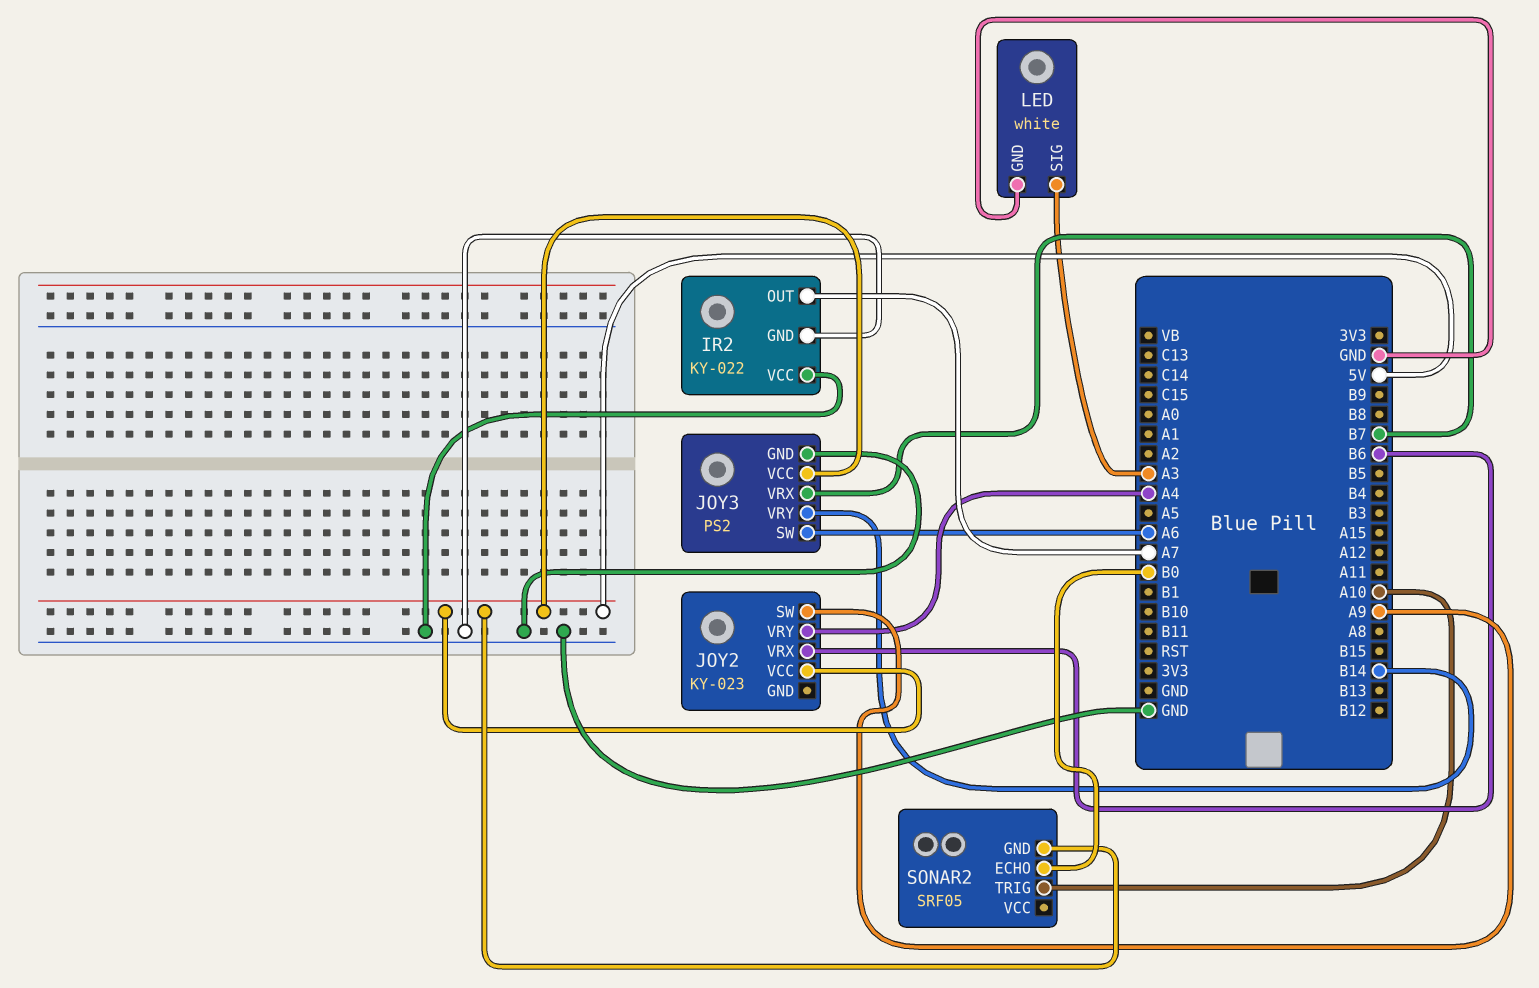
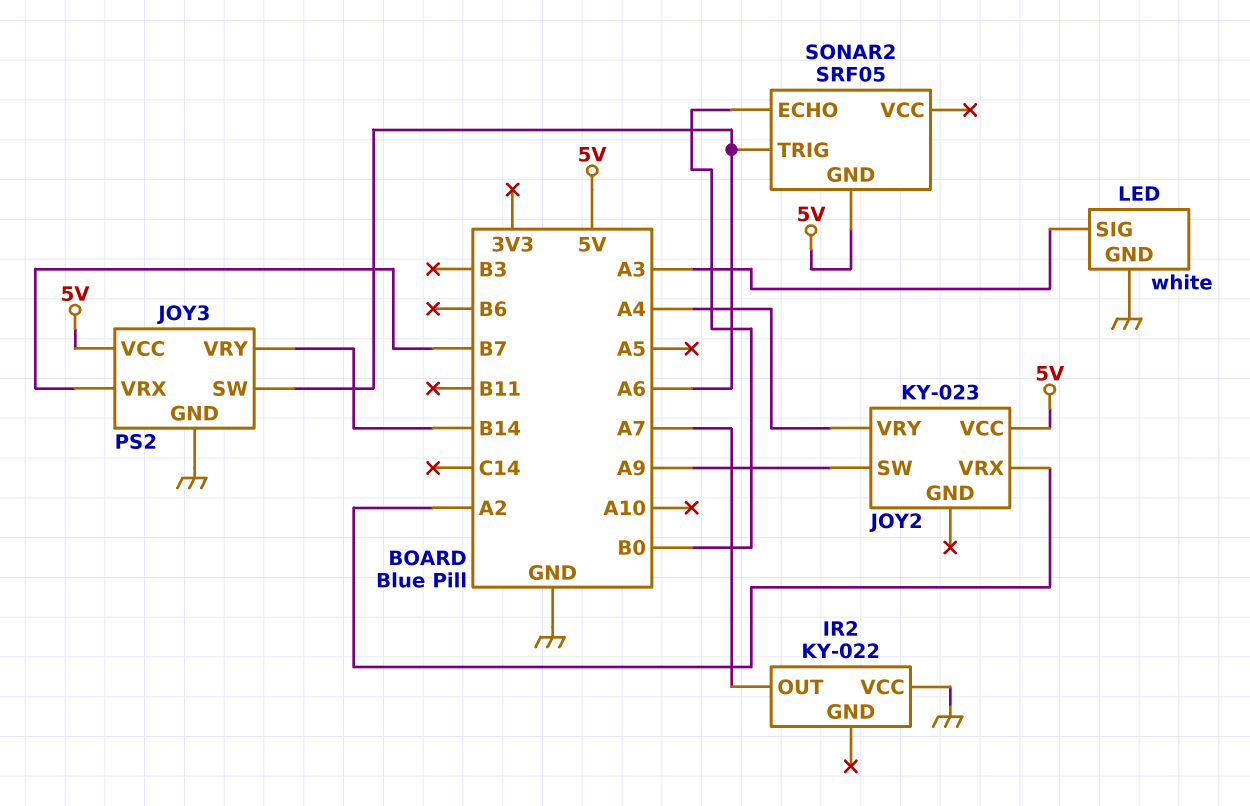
IR2 pin GND: GND -> none
JOY2 pin VRX: B6 -> A2
SONAR2 pin TRIG: A10 -> A6

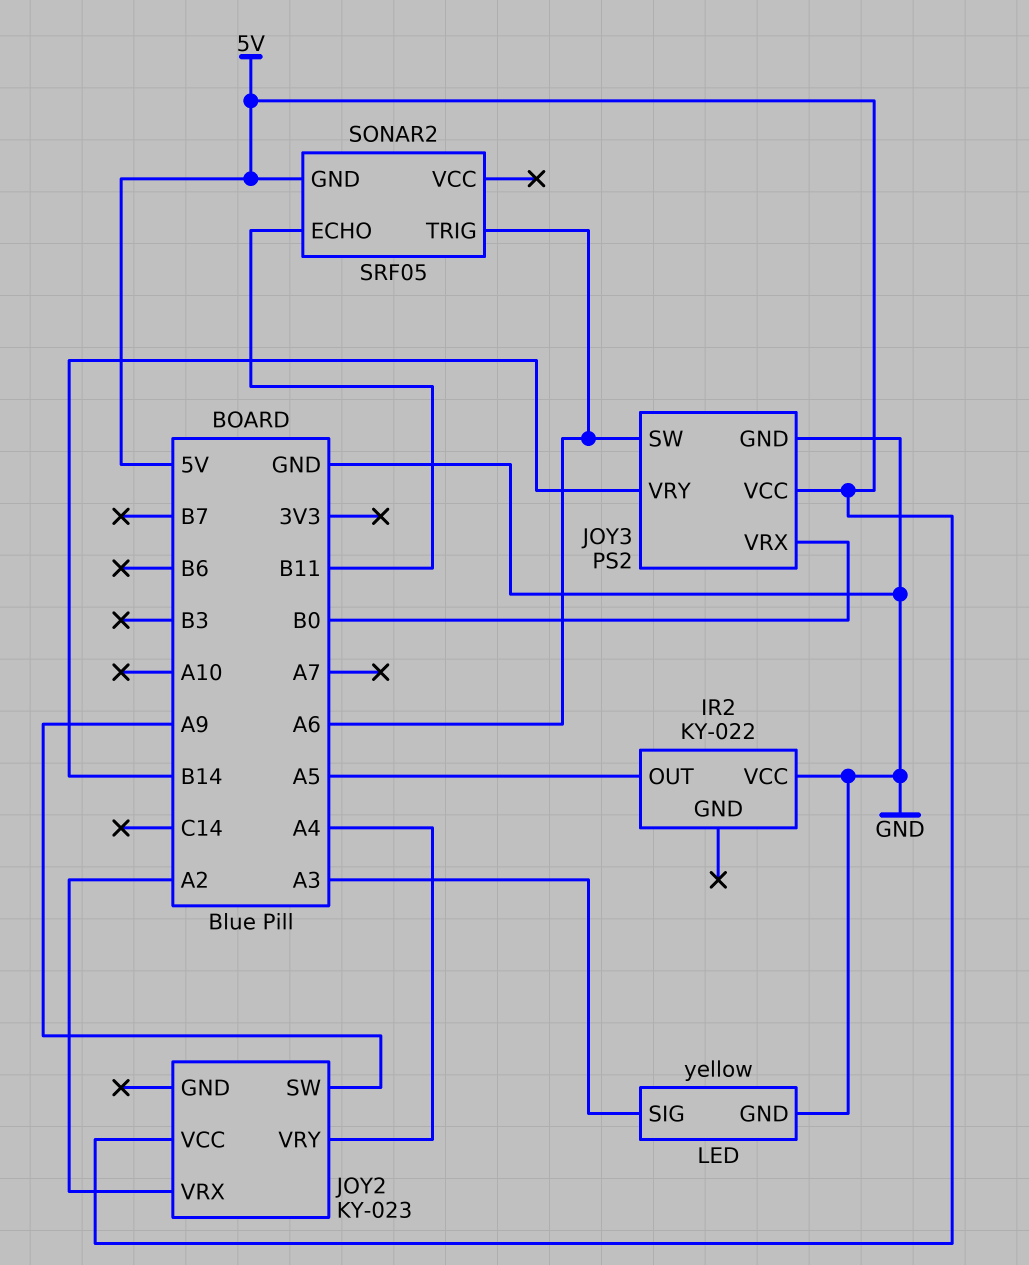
IR2 pin OUT: A7 -> A5
JOY3 pin VRX: B7 -> B0
LED: white -> yellow
SONAR2 pin ECHO: B0 -> B11

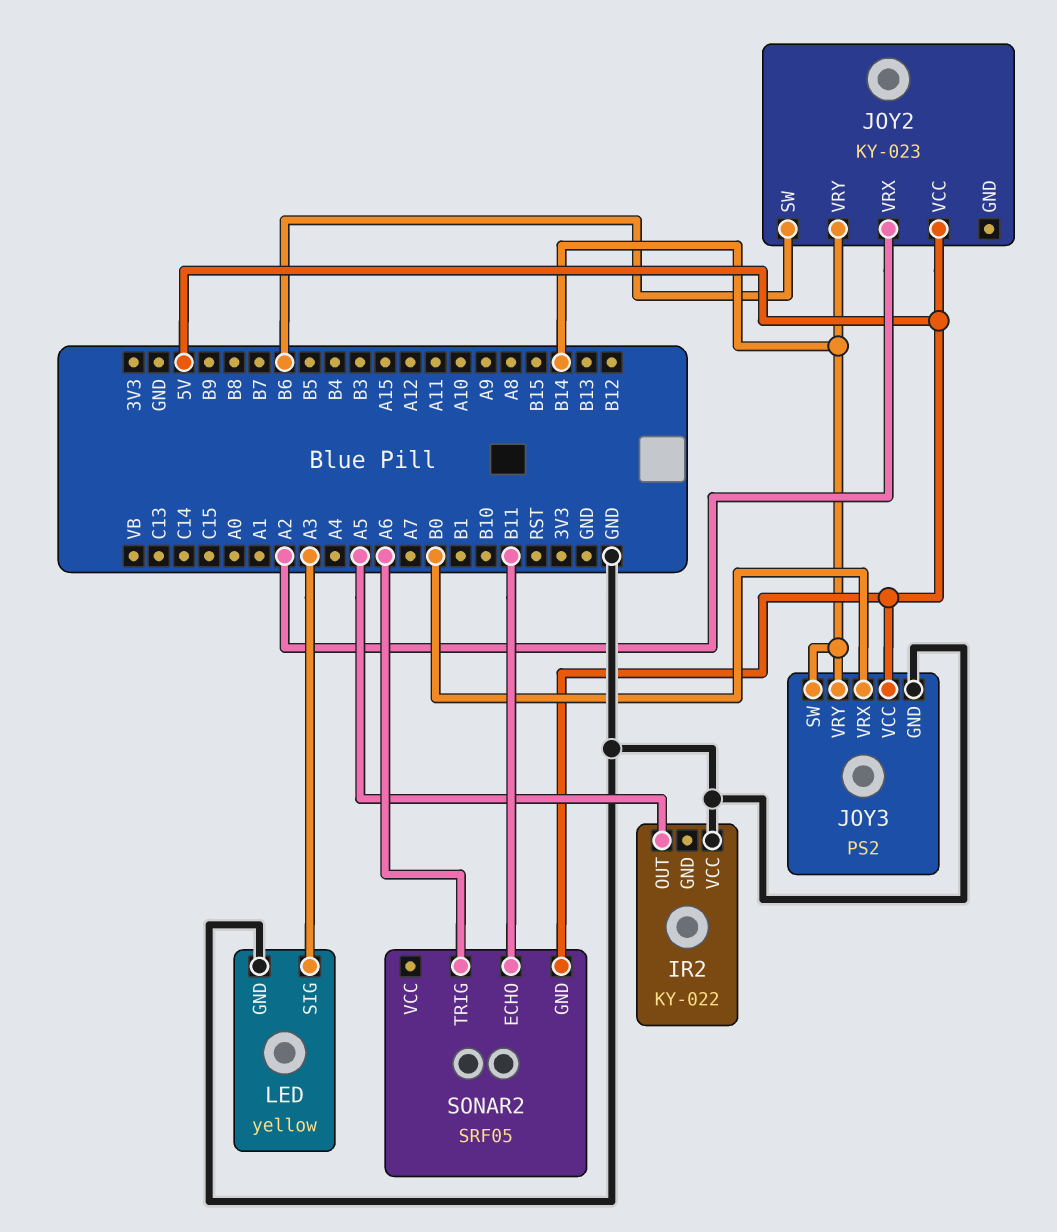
JOY2 pin SW: A9 -> B6
JOY2 pin VRY: A4 -> B14
JOY3 pin SW: A6 -> B14

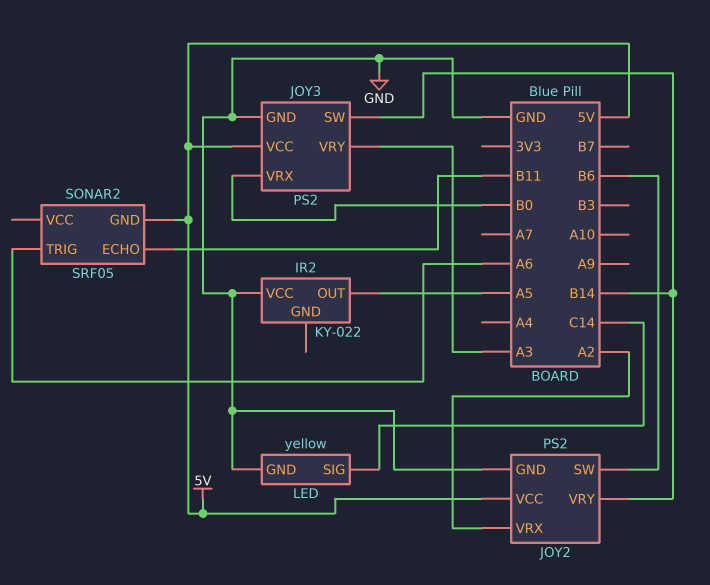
JOY2: KY-023 -> PS2
JOY2 pin GND: none -> GND
JOY3 pin VRY: B14 -> A3
LED pin SIG: A3 -> C14

